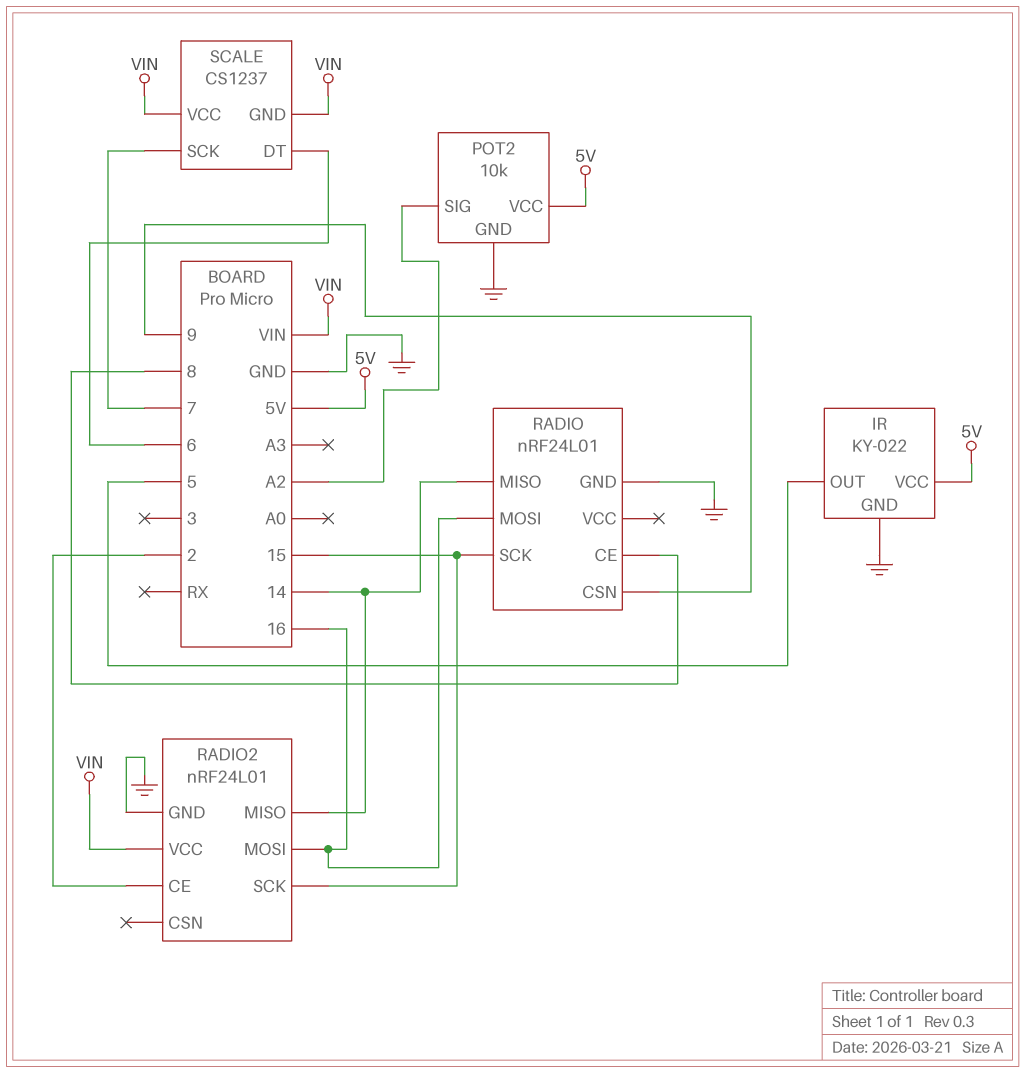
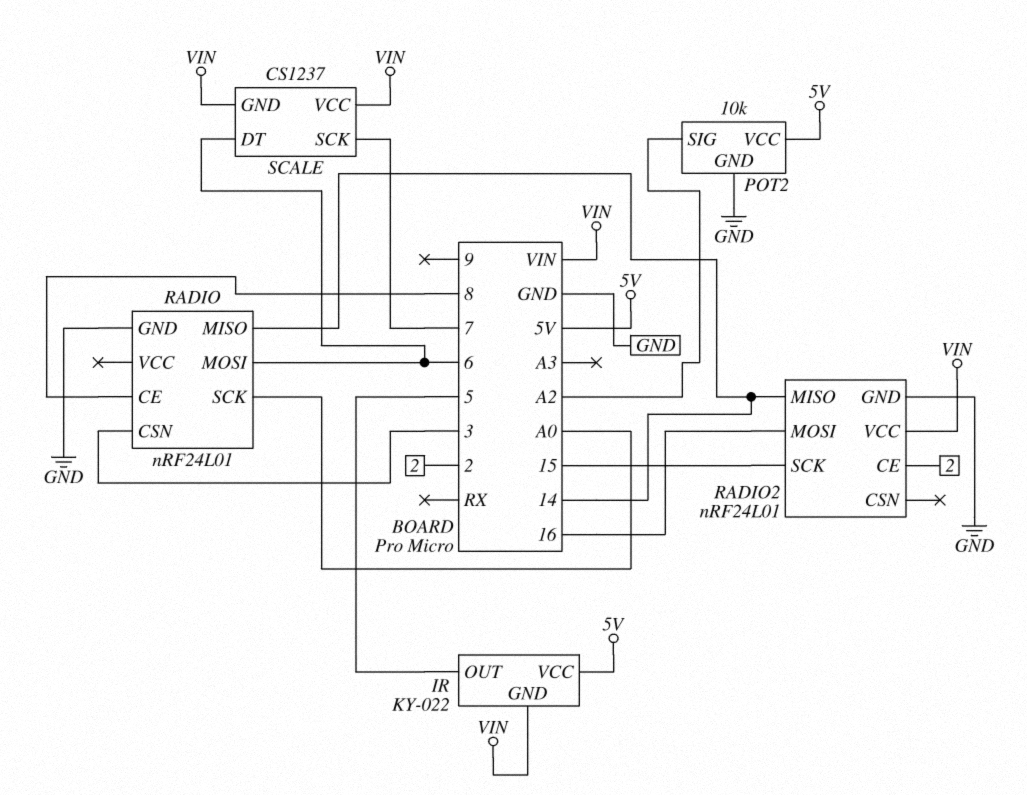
IR pin GND: GND -> VIN
RADIO pin CSN: 9 -> 3
RADIO pin MOSI: 16 -> 6
RADIO pin SCK: 15 -> A0

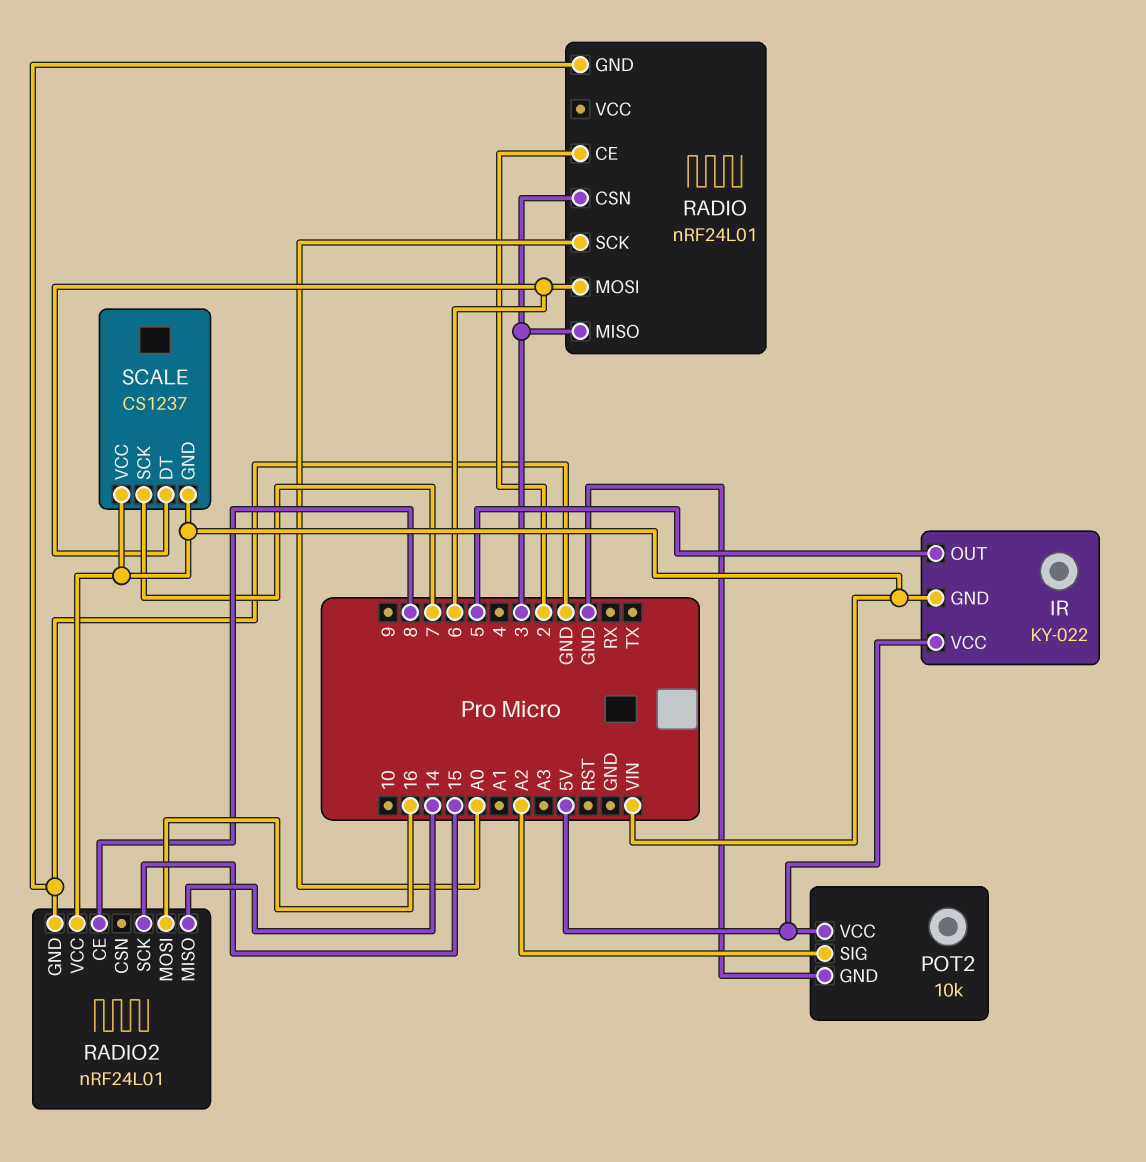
RADIO pin CE: 8 -> 2
RADIO pin MISO: 14 -> 3
RADIO2 pin CE: 2 -> 8

